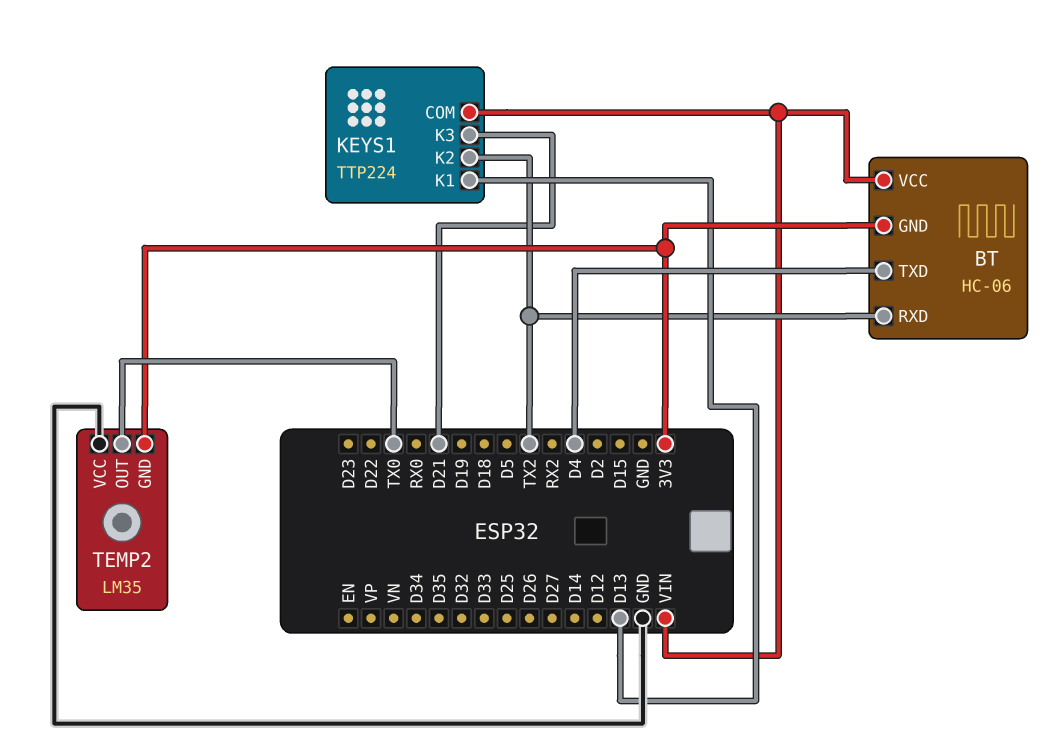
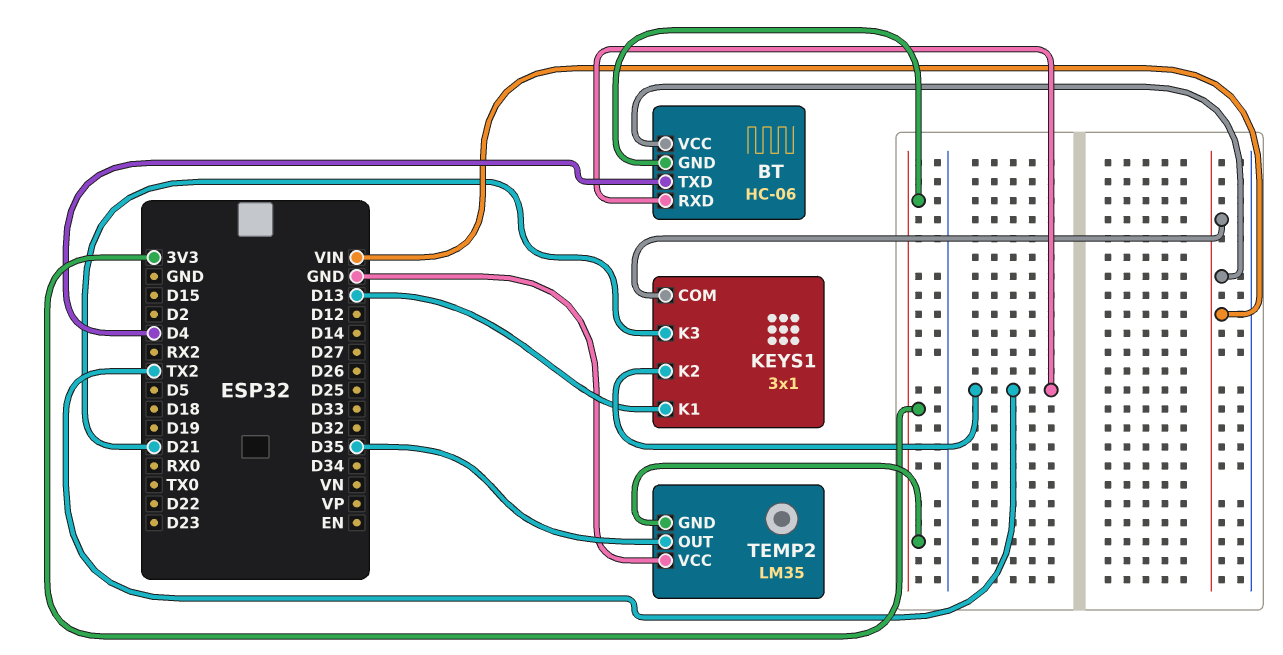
KEYS1: TTP224 -> 3x1
TEMP2 pin OUT: TX0 -> D35

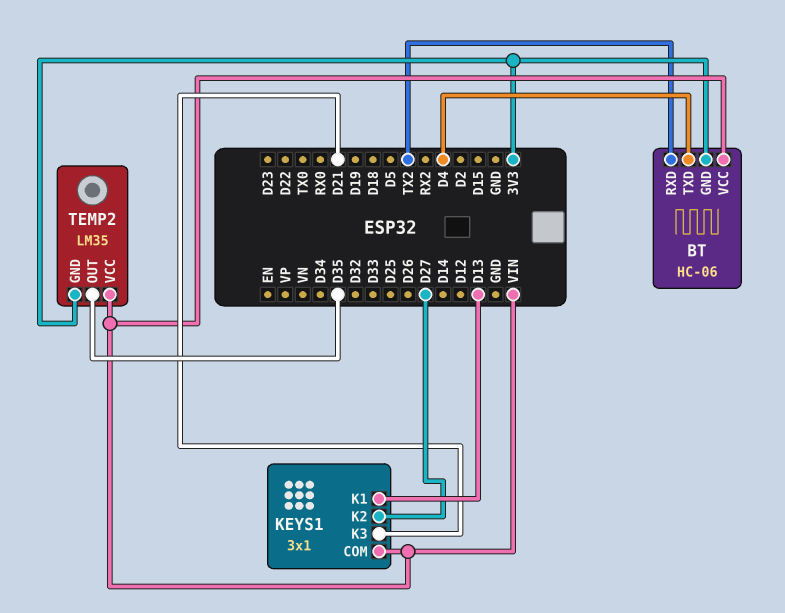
KEYS1 pin K2: TX2 -> D27
TEMP2 pin VCC: GND -> VIN

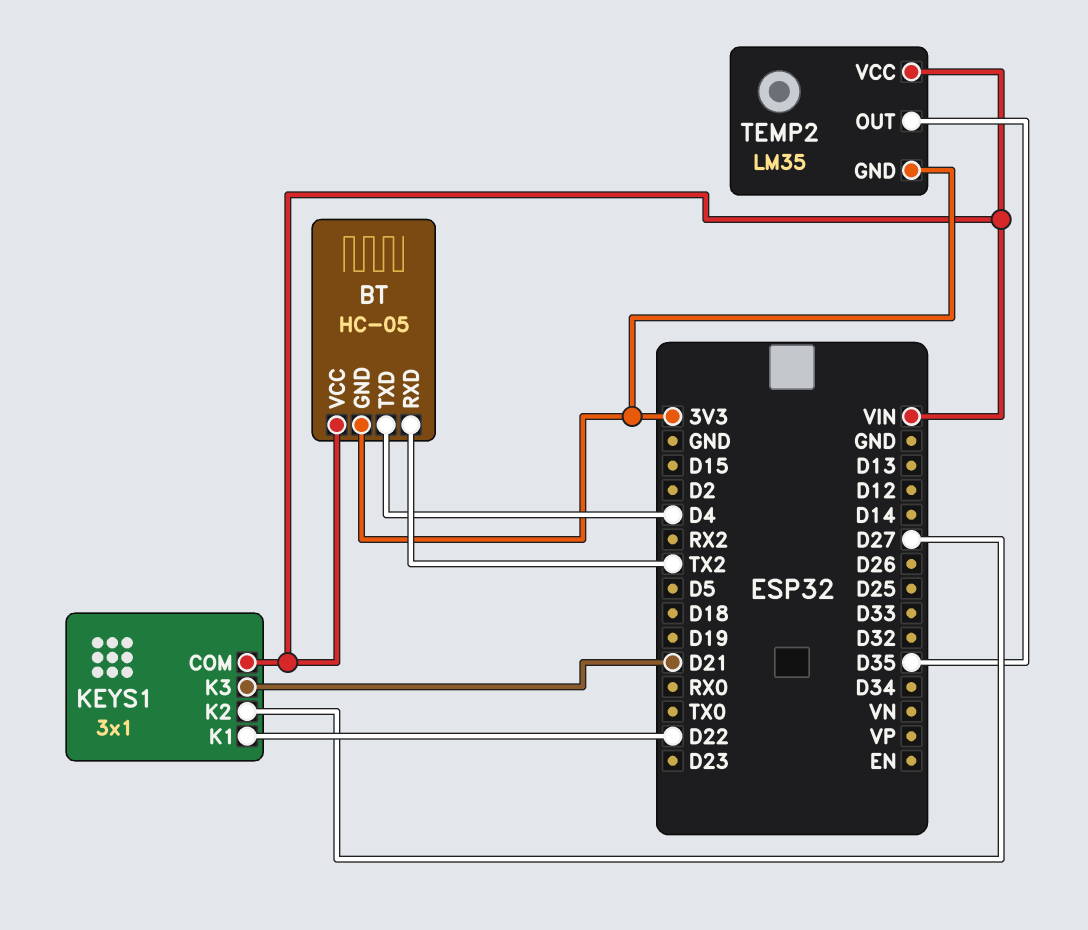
BT: HC-06 -> HC-05
KEYS1 pin K1: D13 -> D22

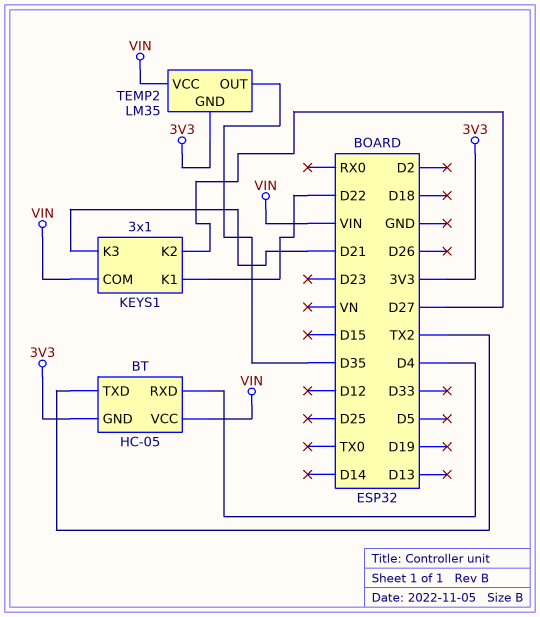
BT pin RXD: TX2 -> D4
BT pin TXD: D4 -> TX2

